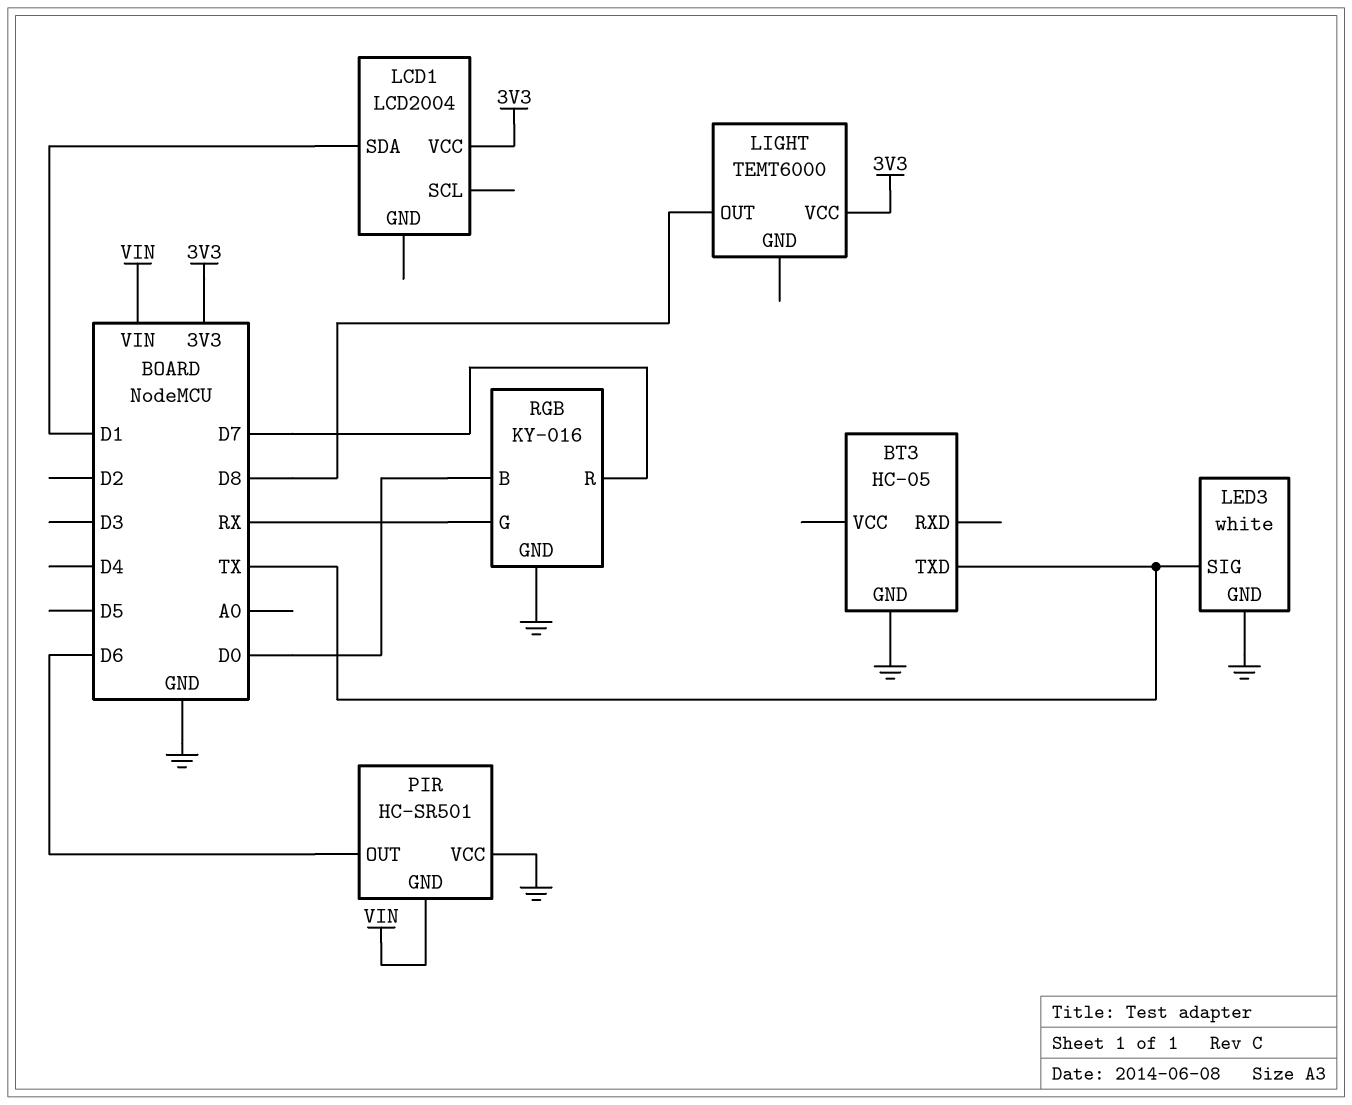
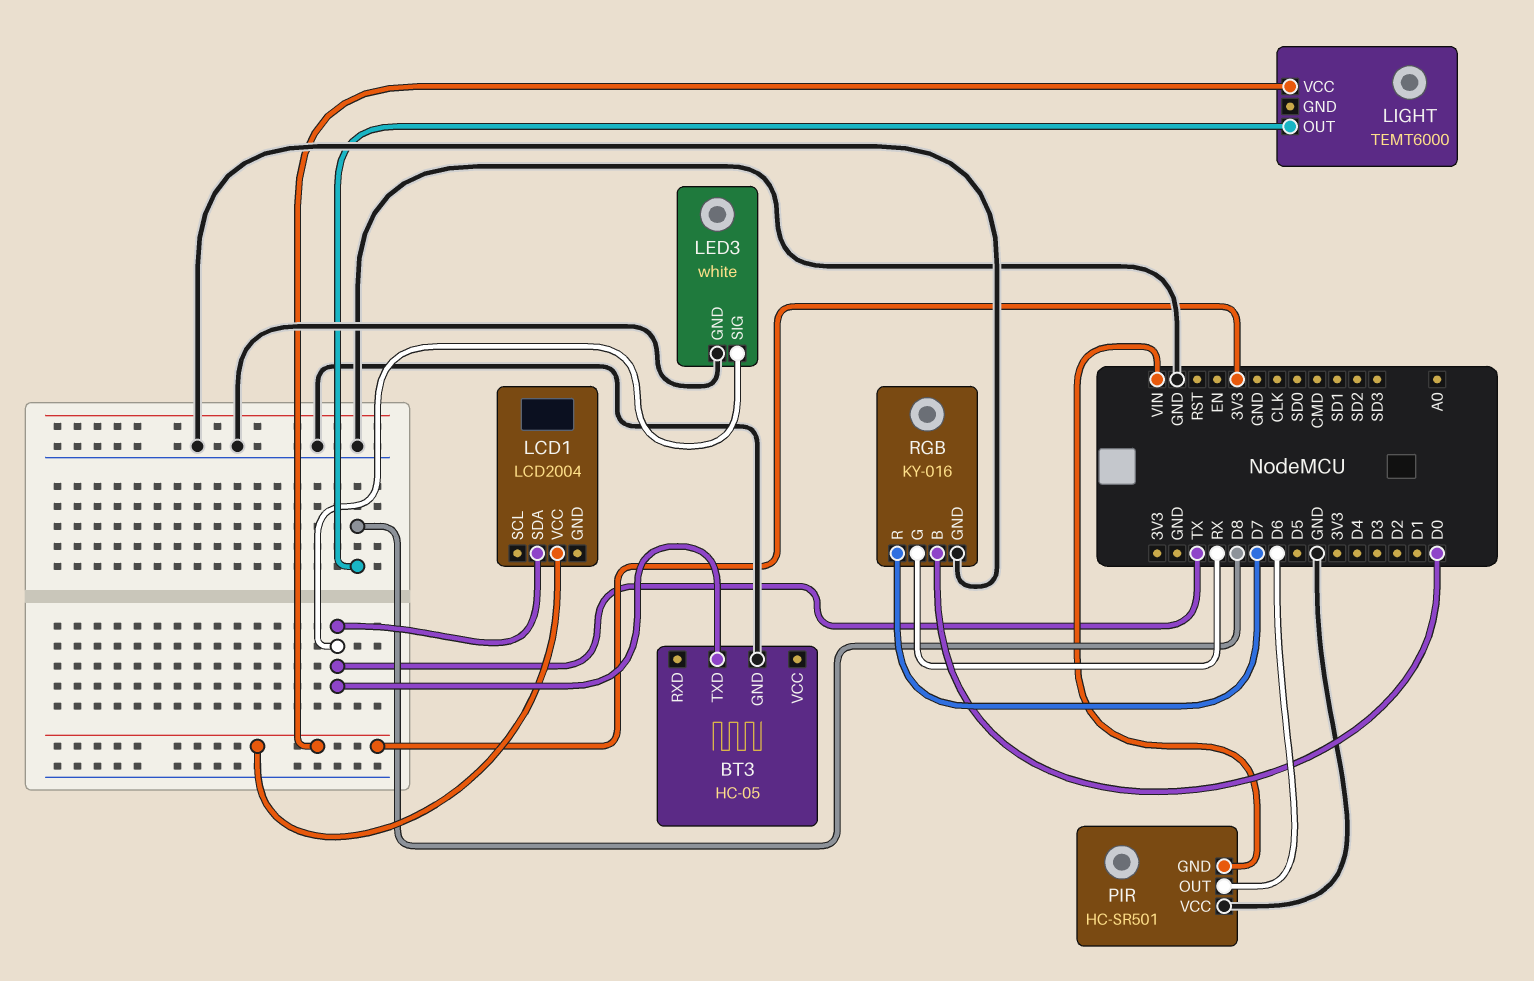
LCD1 pin SDA: D1 -> TX

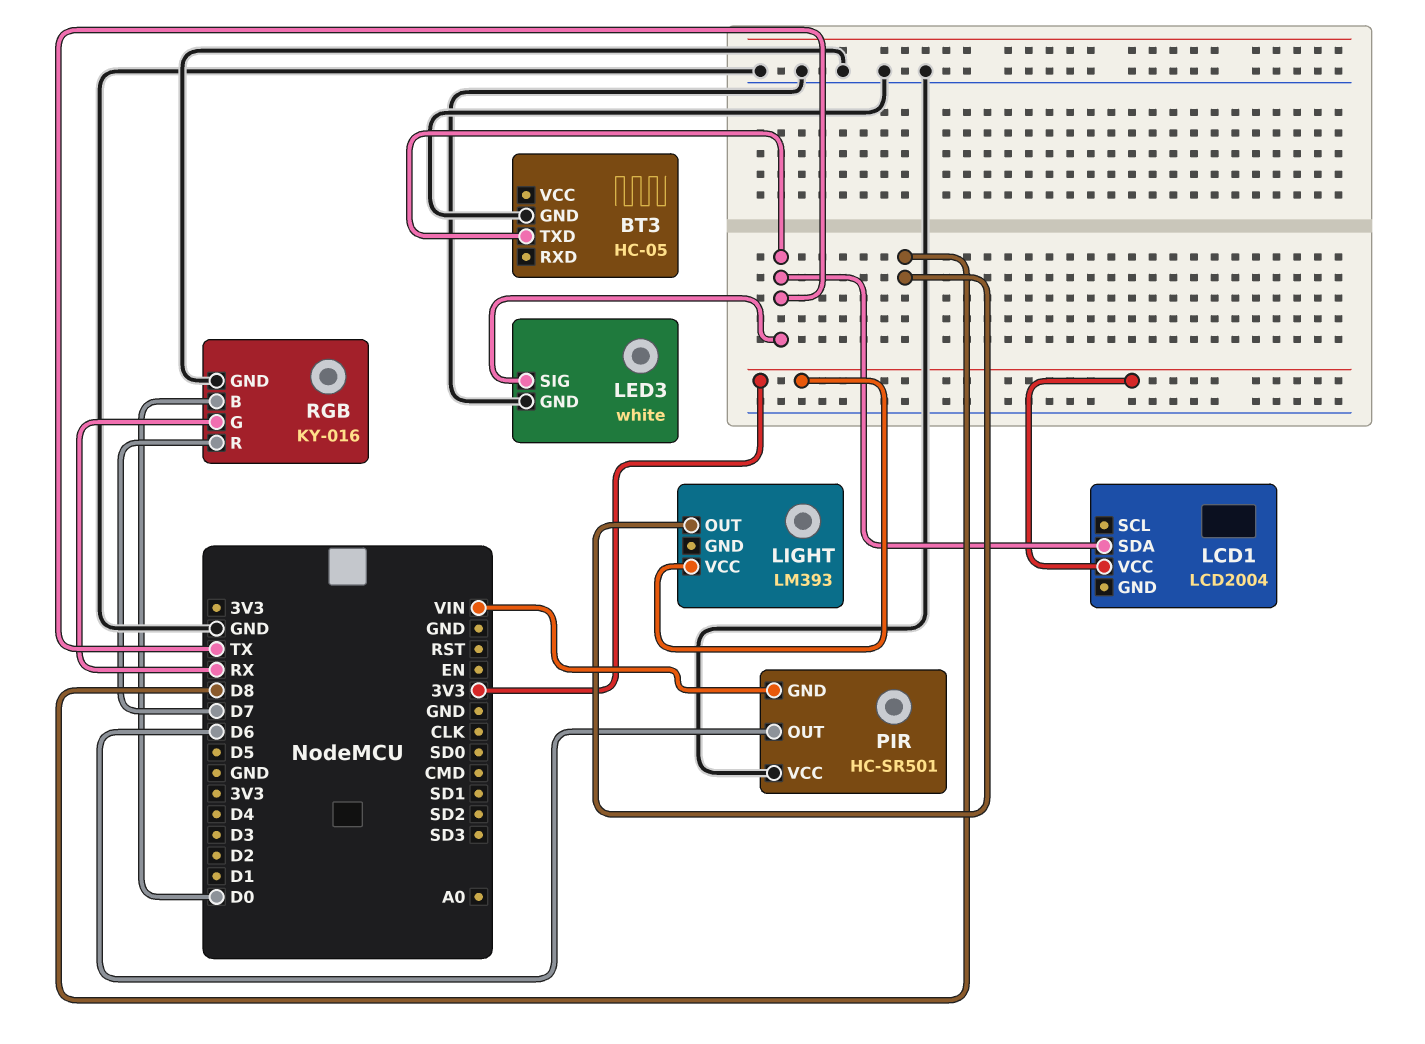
LIGHT: TEMT6000 -> LM393

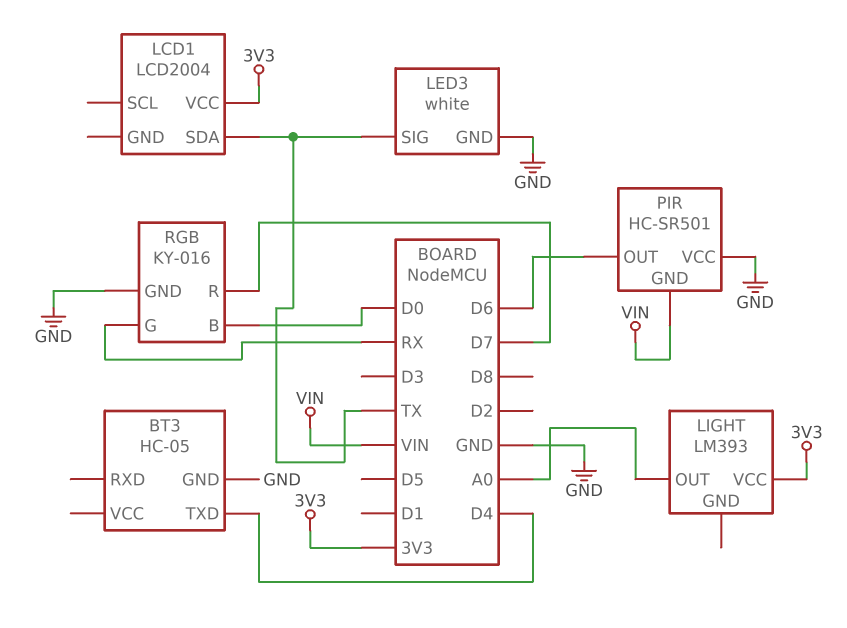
BT3 pin TXD: TX -> D4
LIGHT pin OUT: D8 -> A0

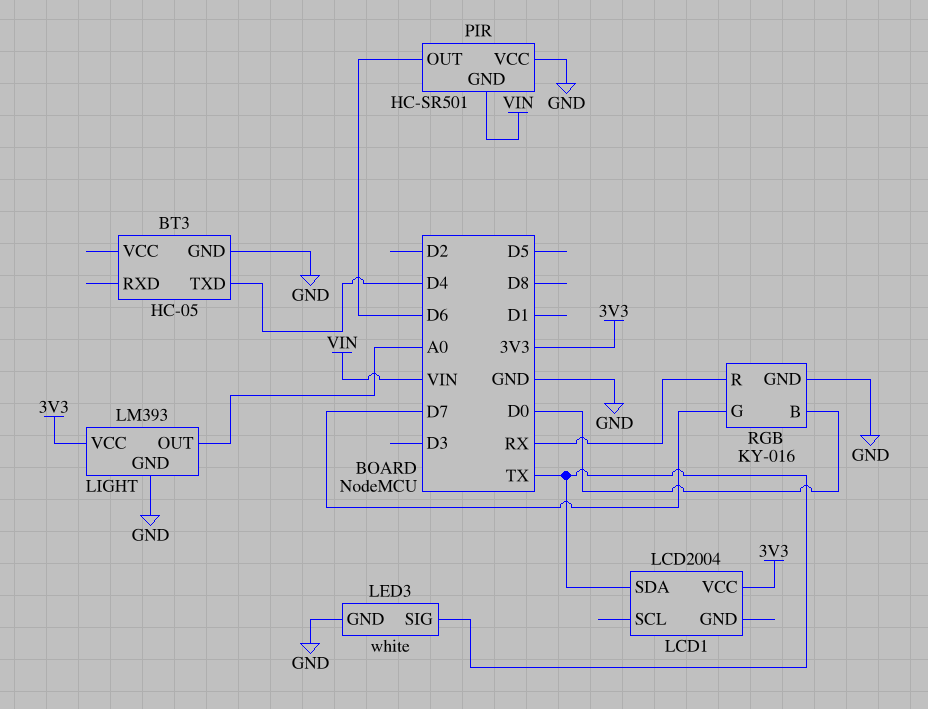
LIGHT pin GND: none -> GND
RGB pin G: RX -> D7
RGB pin R: D7 -> RX

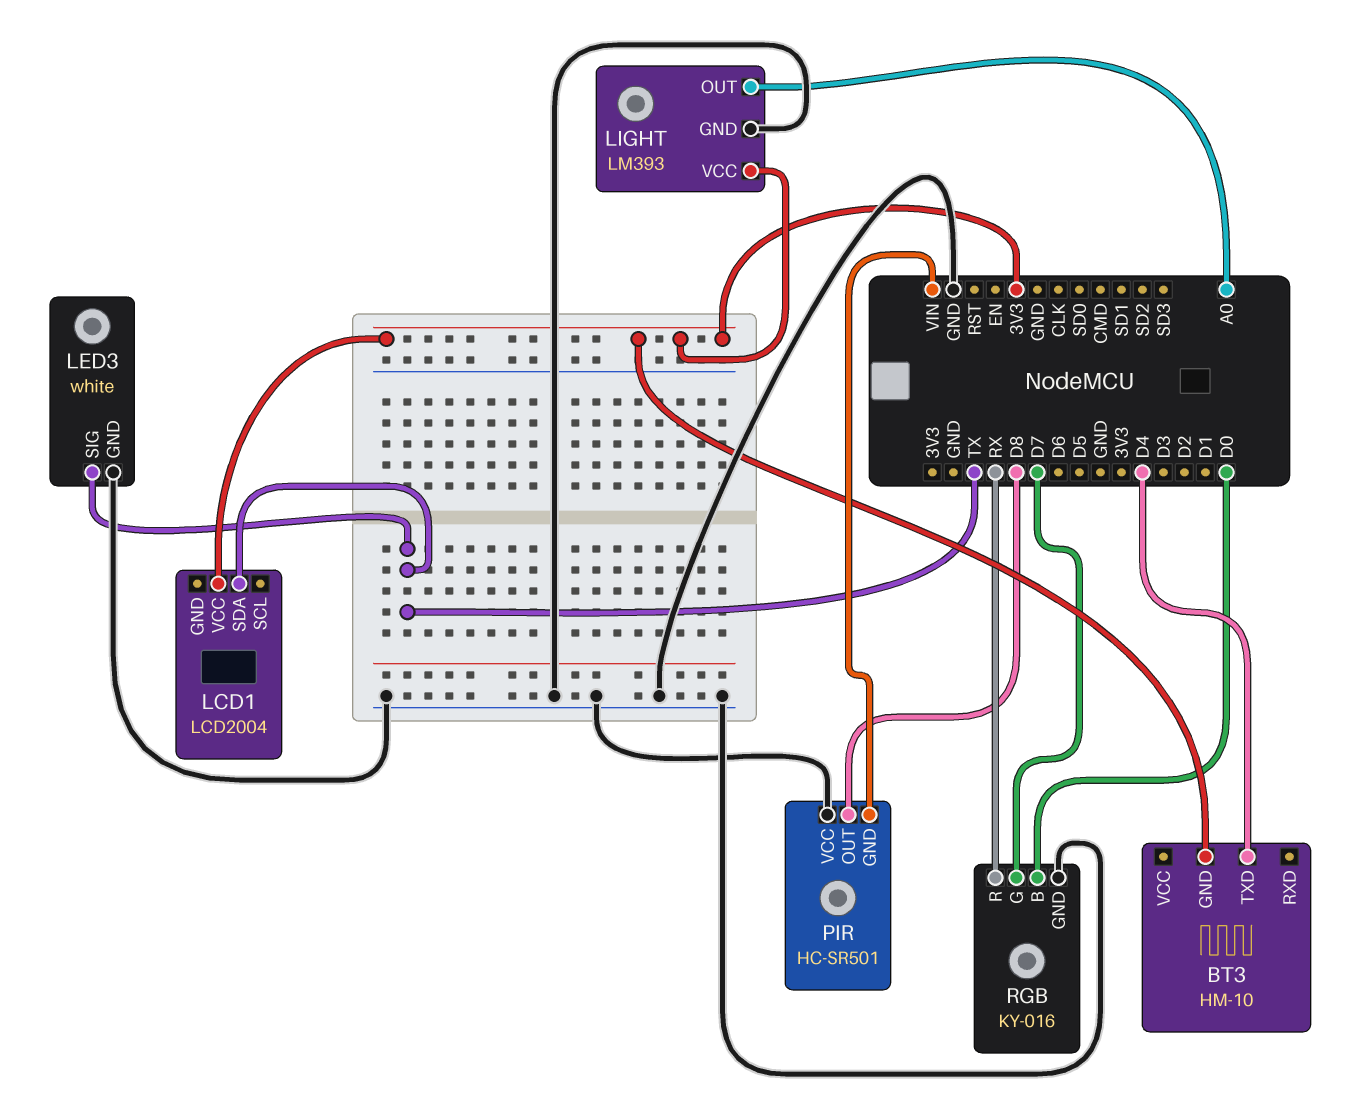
BT3: HC-05 -> HM-10
BT3 pin GND: GND -> 3V3
PIR pin OUT: D6 -> D8

